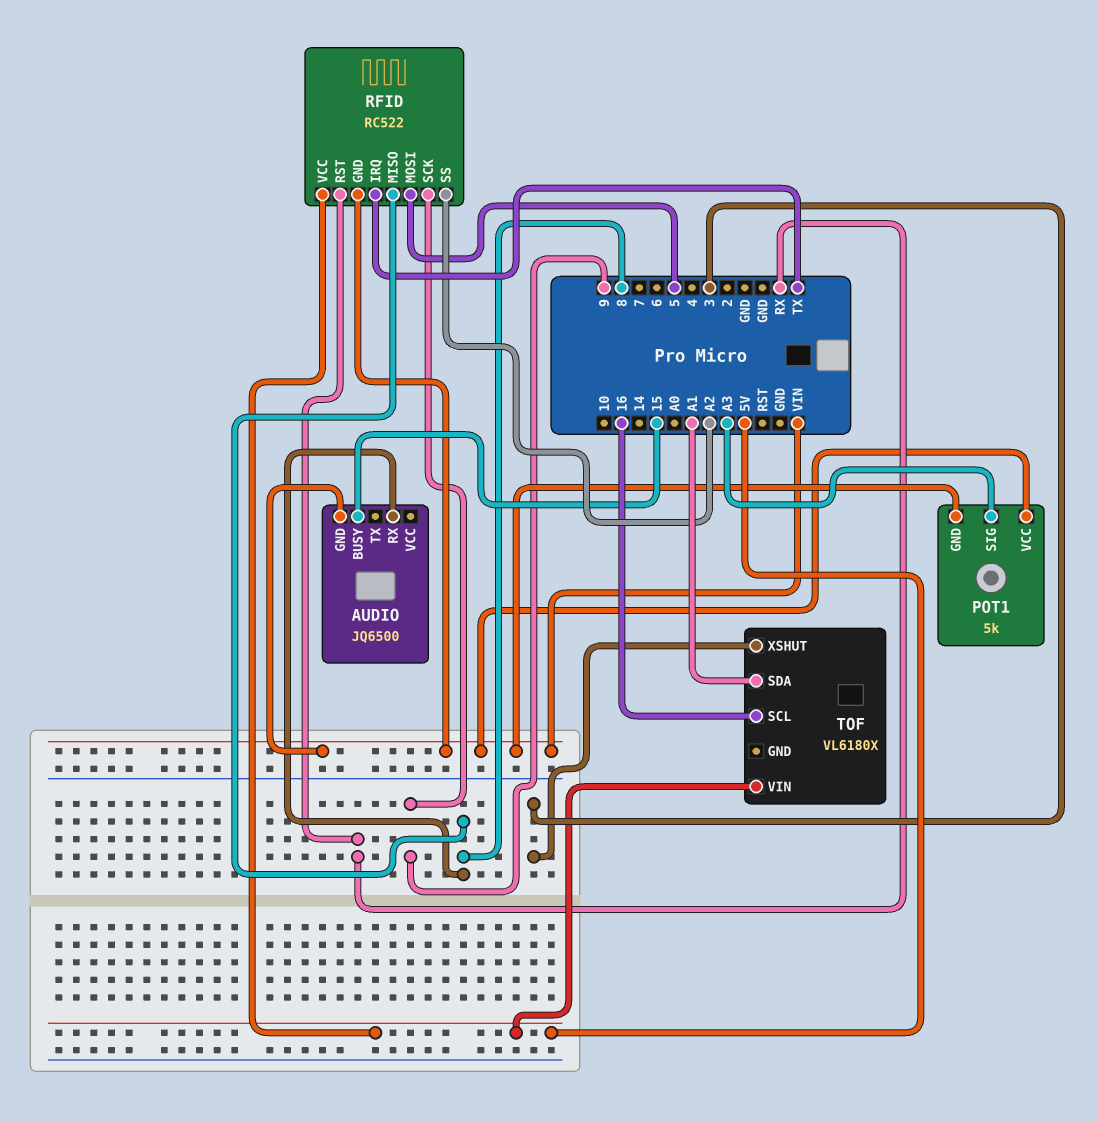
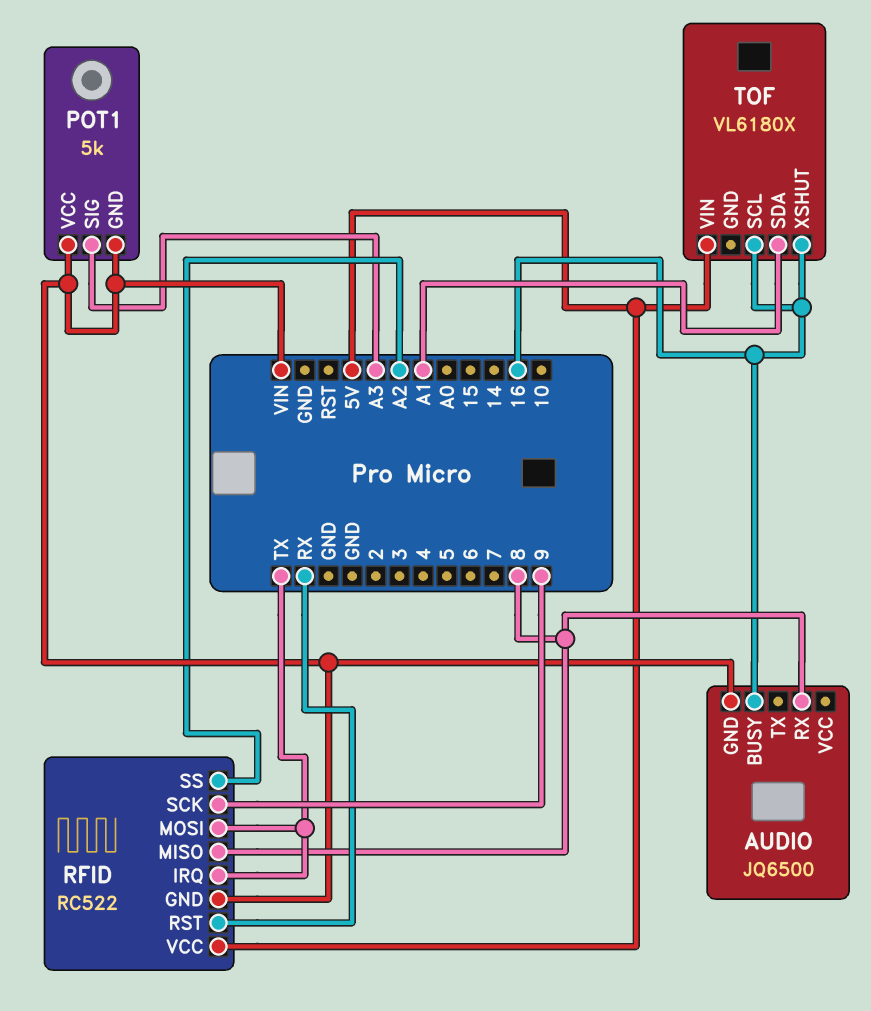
AUDIO pin BUSY: 15 -> 16
RFID pin MOSI: 5 -> TX
TOF pin XSHUT: 3 -> 16

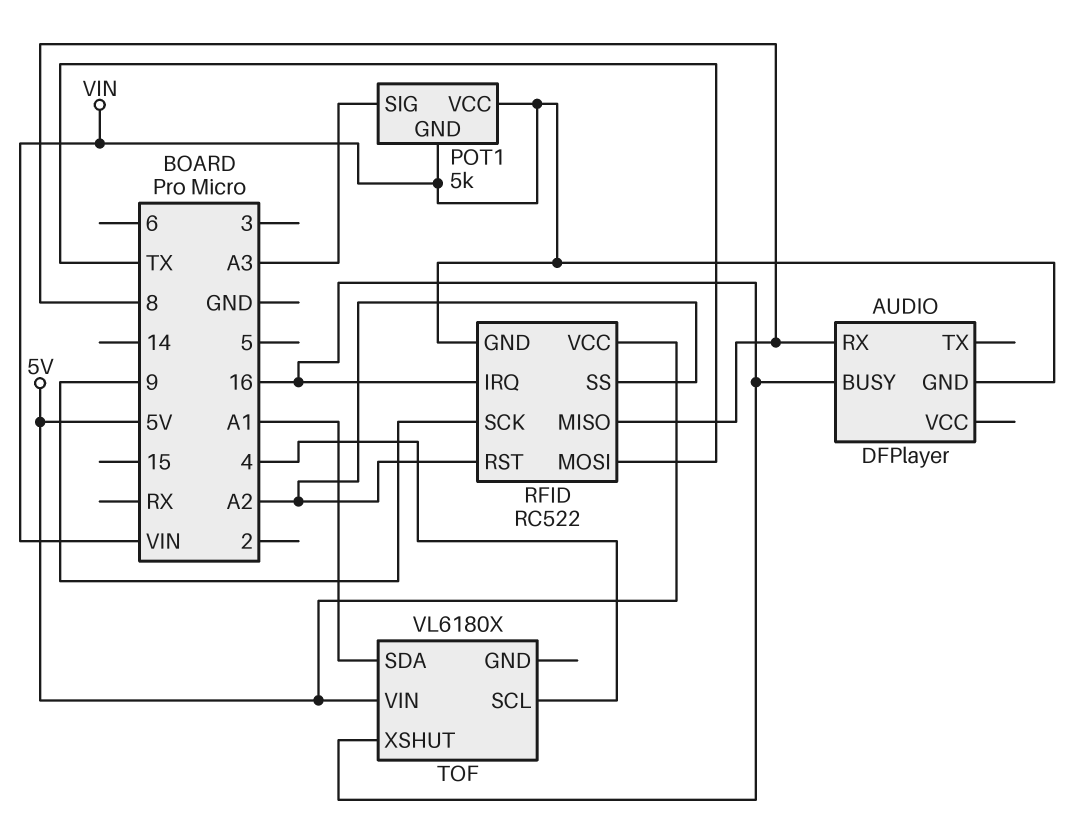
AUDIO: JQ6500 -> DFPlayer
RFID pin IRQ: TX -> 16
RFID pin RST: RX -> A2
TOF pin SCL: 16 -> 4

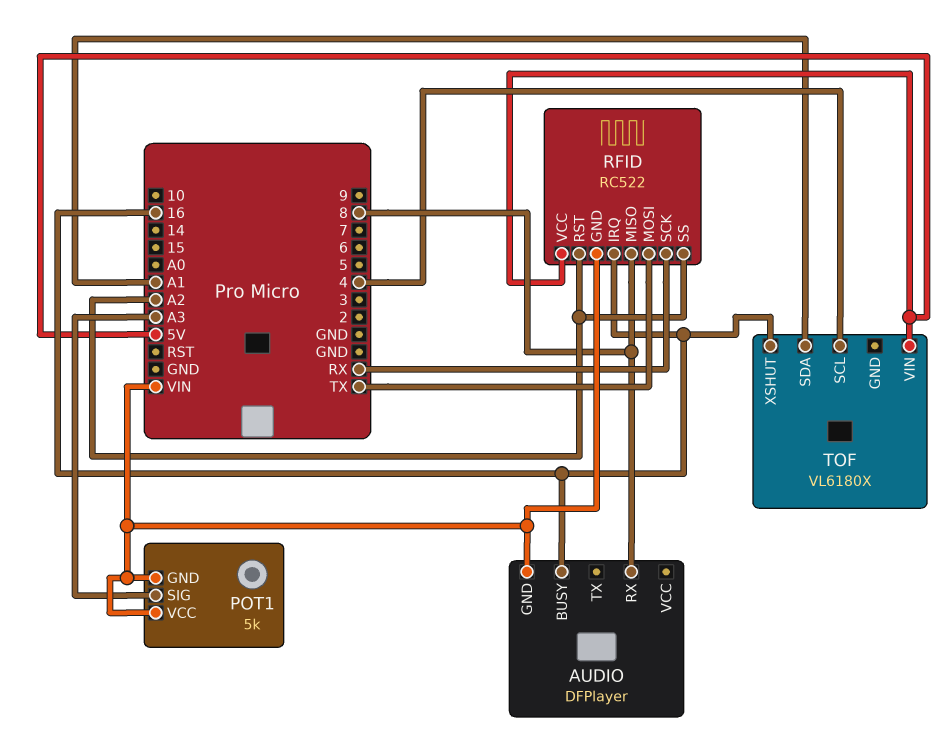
RFID pin SCK: 9 -> RX

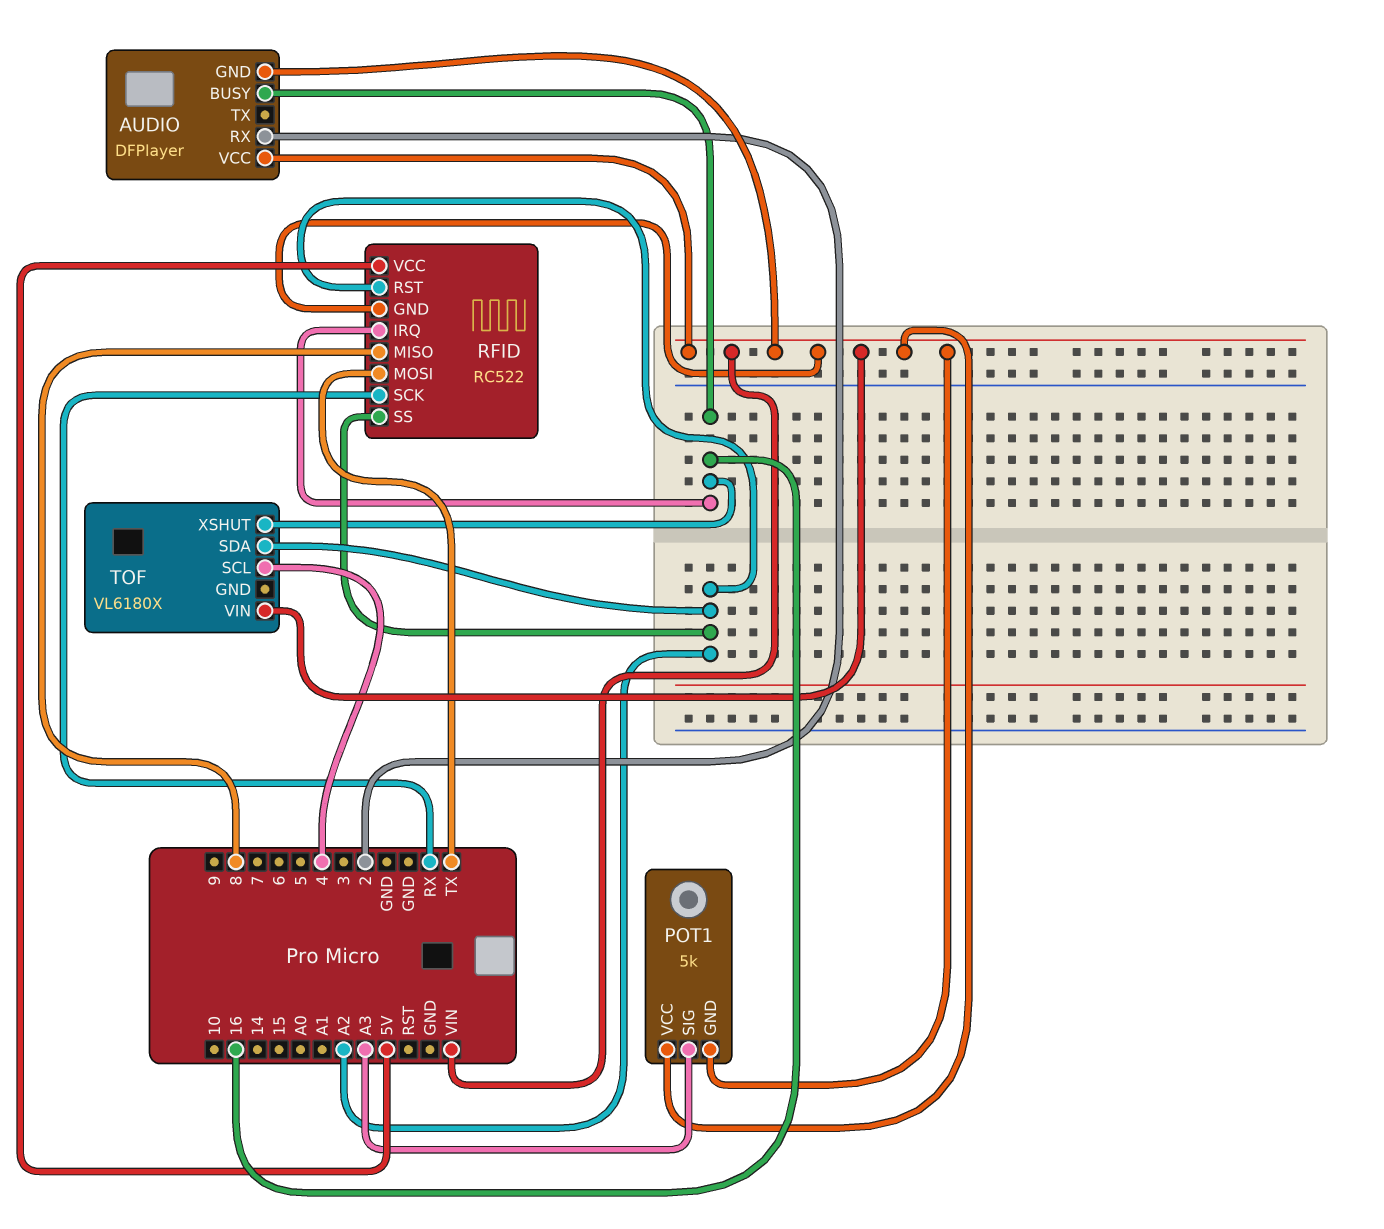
AUDIO pin RX: 8 -> 2
AUDIO pin VCC: none -> VIN
TOF pin SDA: A1 -> A2
TOF pin VIN: 5V -> VIN

